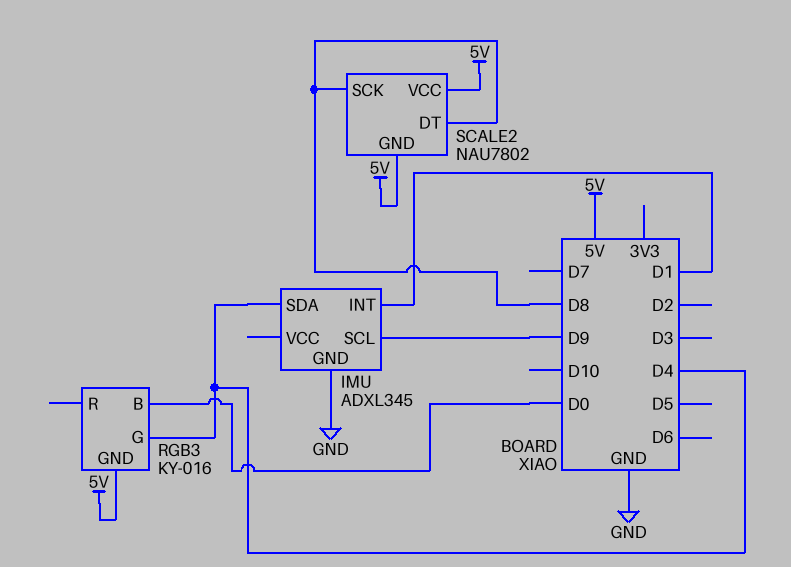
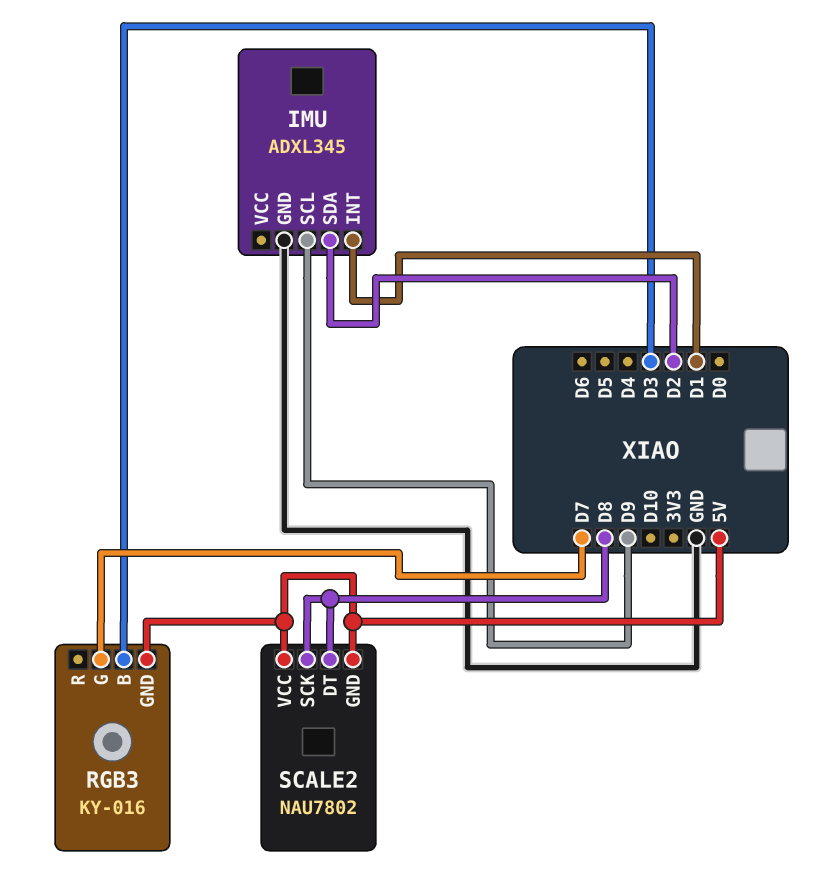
IMU pin SDA: D4 -> D2
RGB3 pin B: D0 -> D3
RGB3 pin G: D4 -> D7

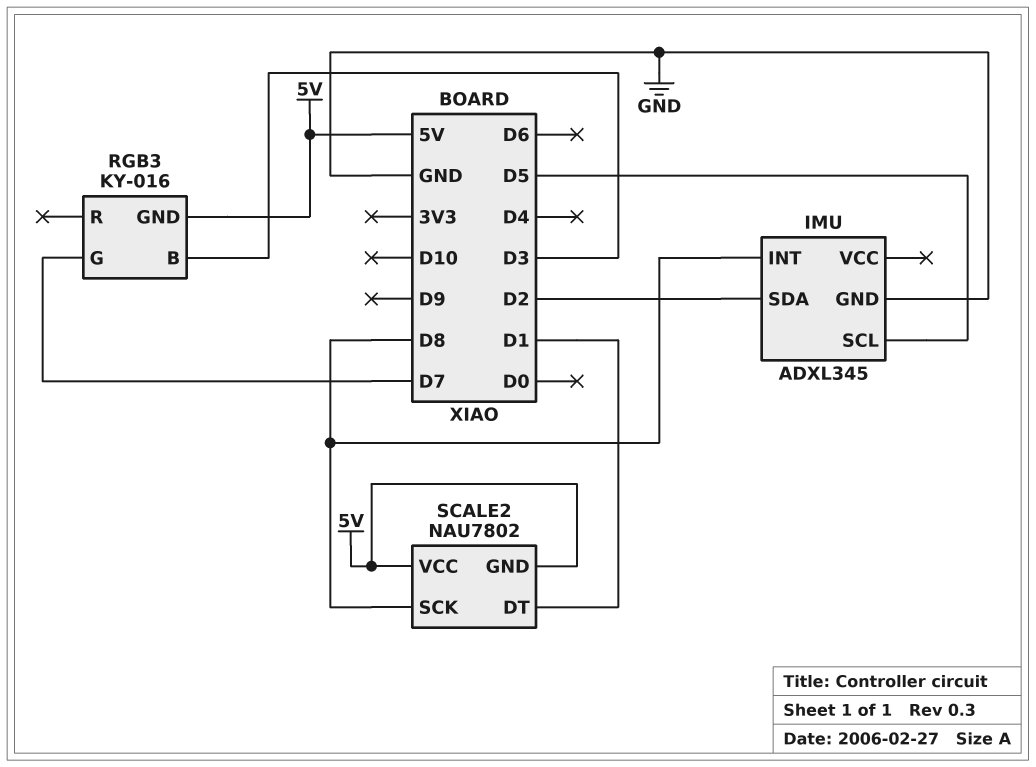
IMU pin INT: D1 -> D8
IMU pin SCL: D9 -> D5
SCALE2 pin DT: D8 -> D1

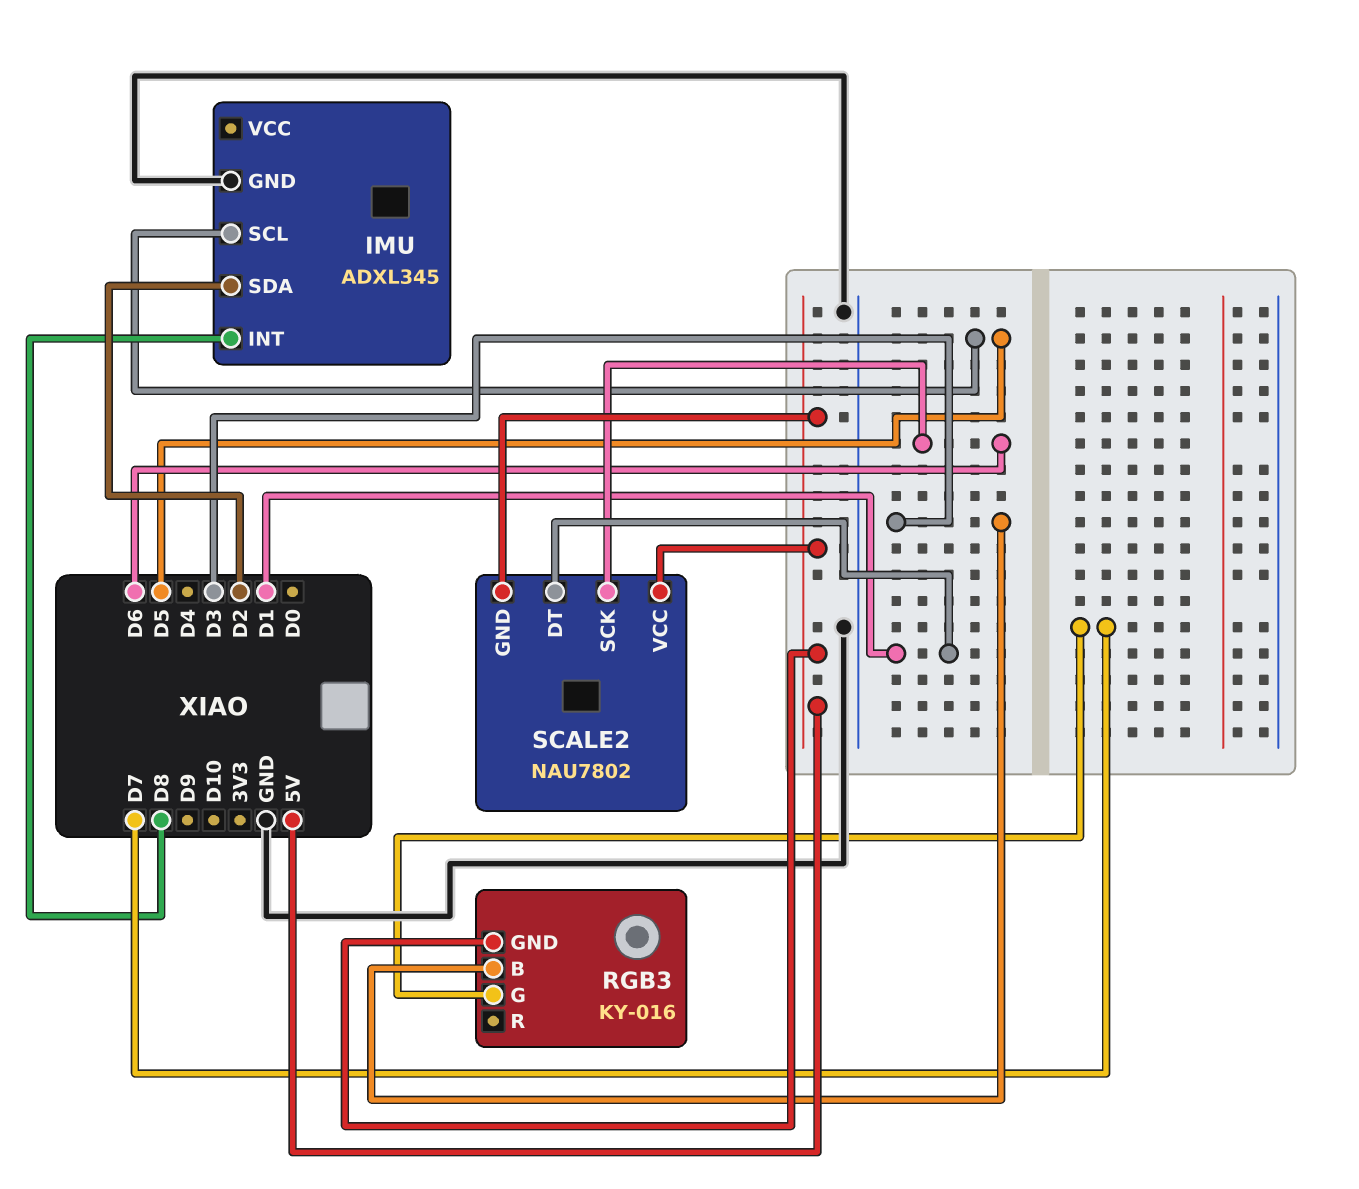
SCALE2 pin SCK: D8 -> D6

